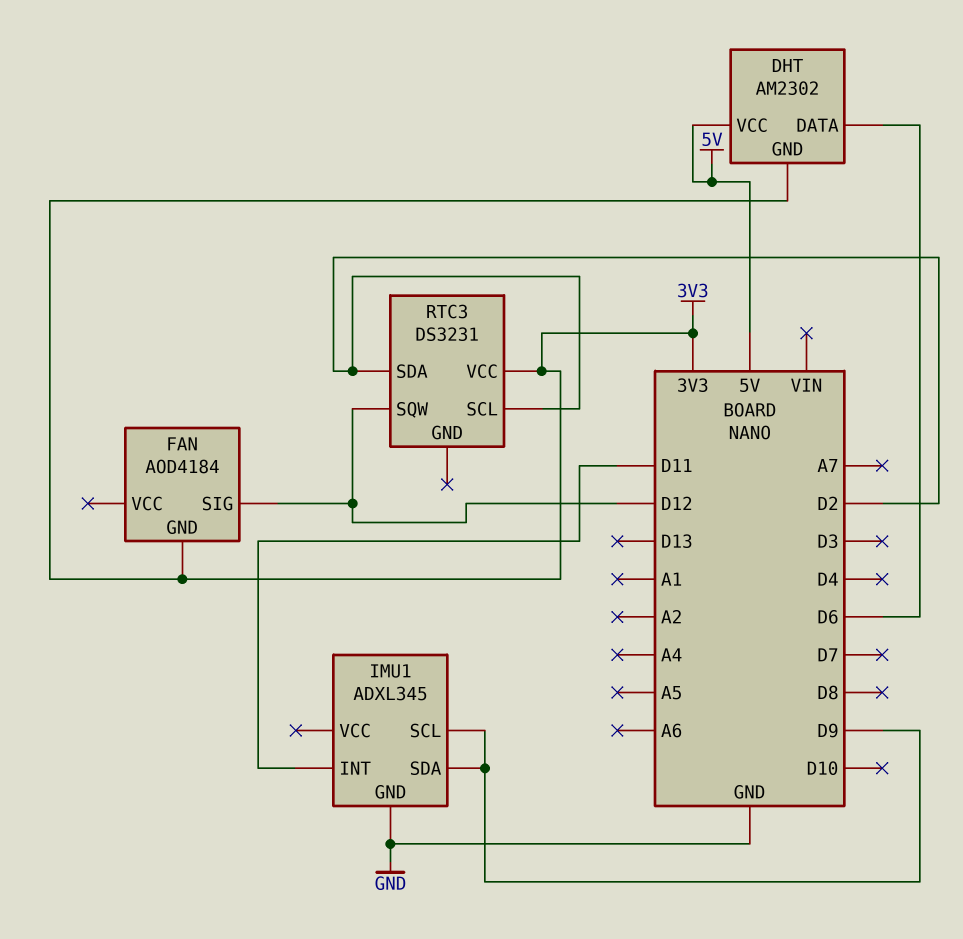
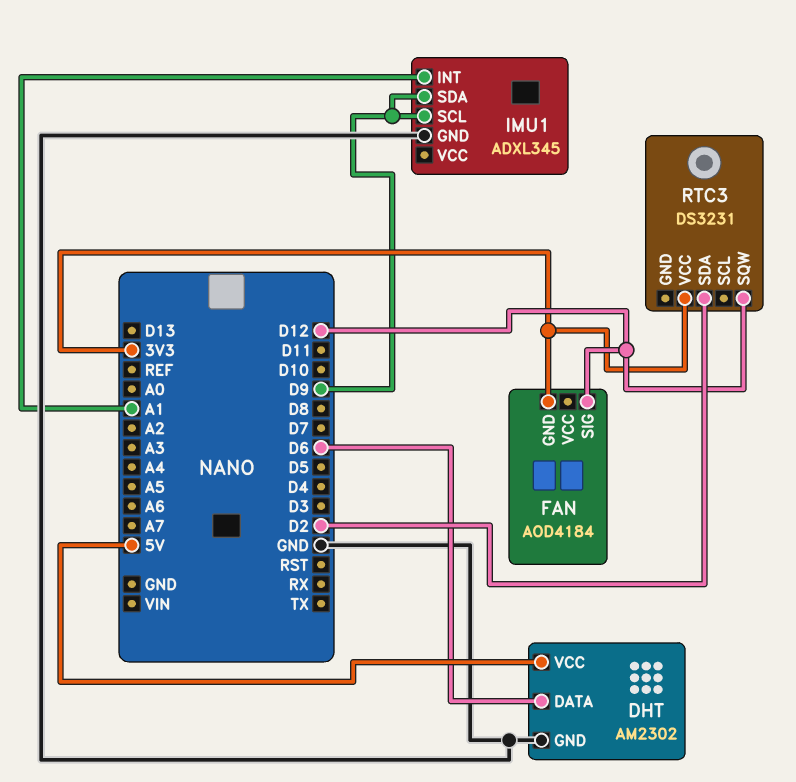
DHT pin GND: 3V3 -> GND
IMU1 pin INT: D11 -> A1
RTC3 pin SCL: D2 -> none

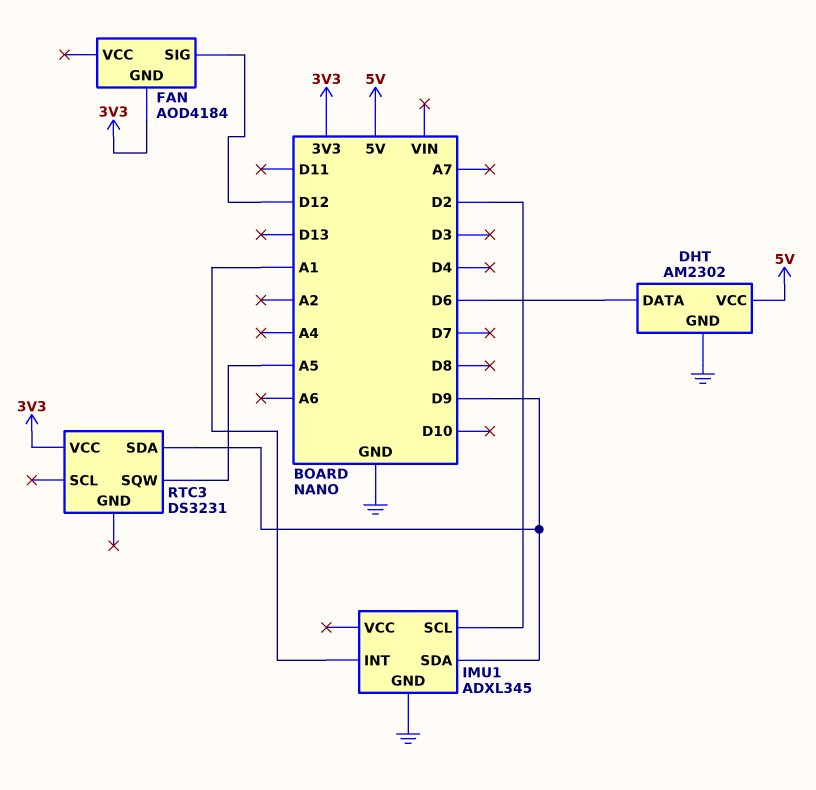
IMU1 pin SCL: D9 -> D2
RTC3 pin SDA: D2 -> D9
RTC3 pin SQW: D12 -> A5

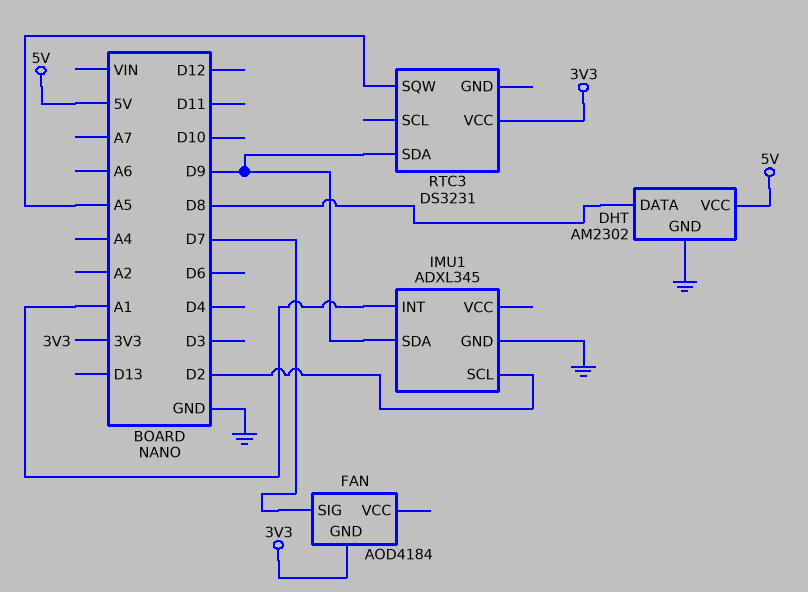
DHT pin DATA: D6 -> D8
FAN pin SIG: D12 -> D7

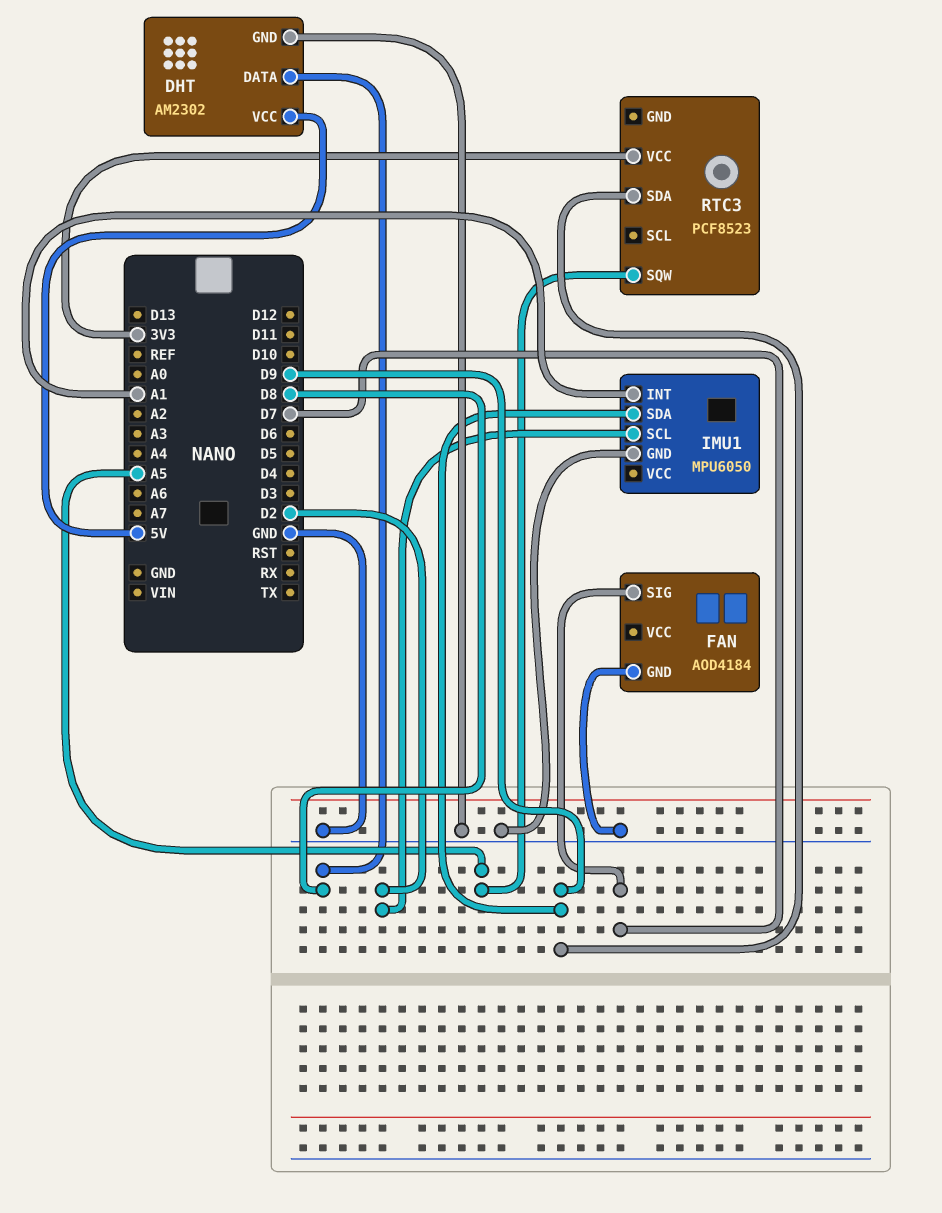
FAN pin GND: 3V3 -> GND
IMU1: ADXL345 -> MPU6050
RTC3: DS3231 -> PCF8523

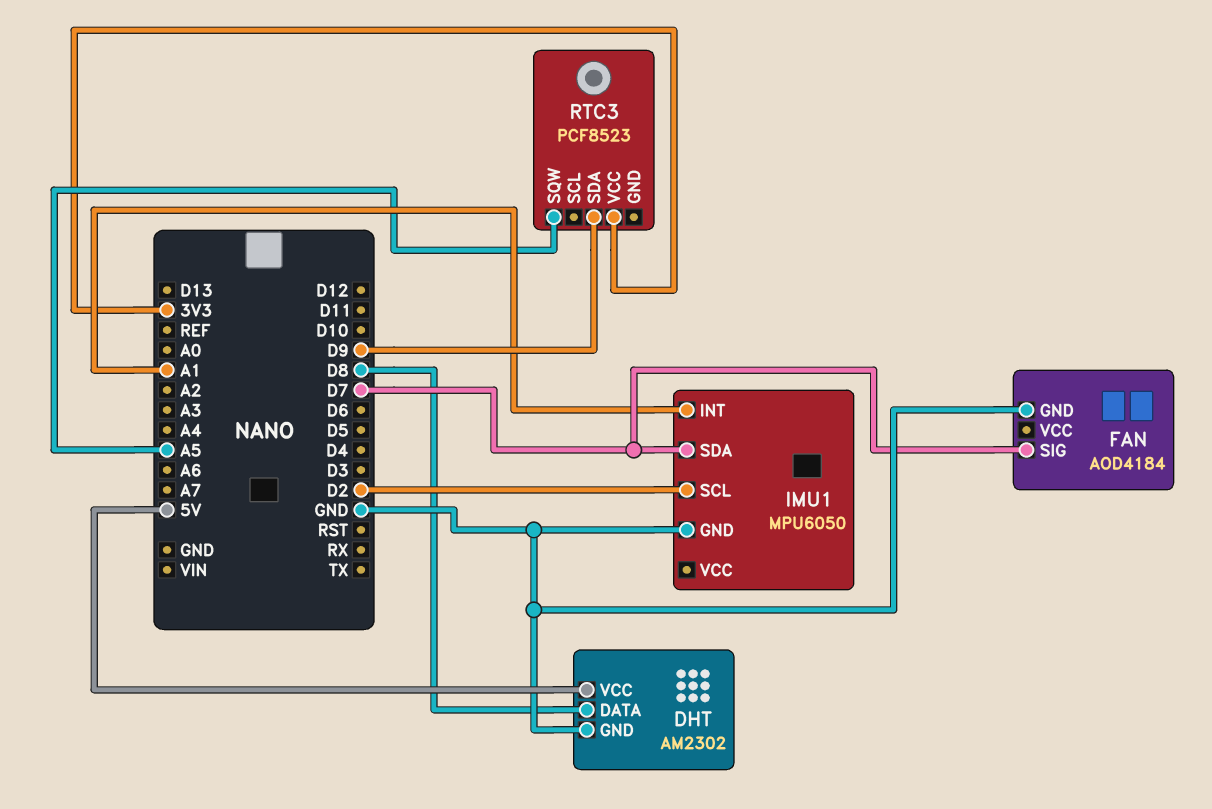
IMU1 pin SDA: D9 -> D7

